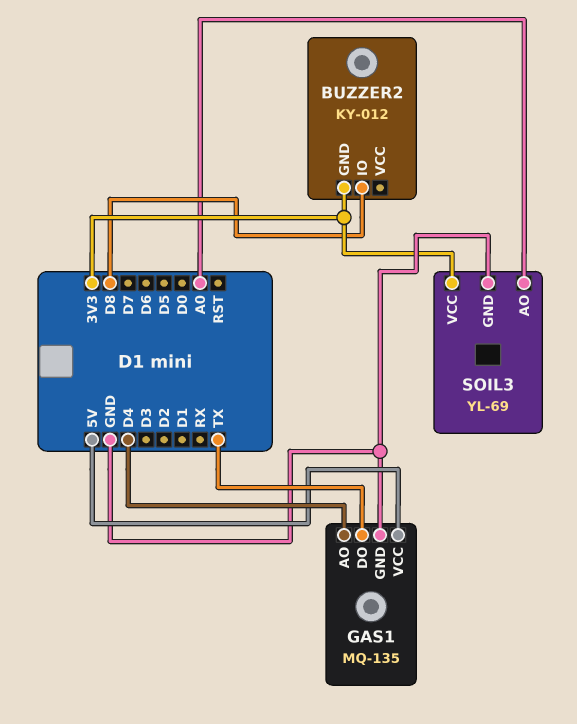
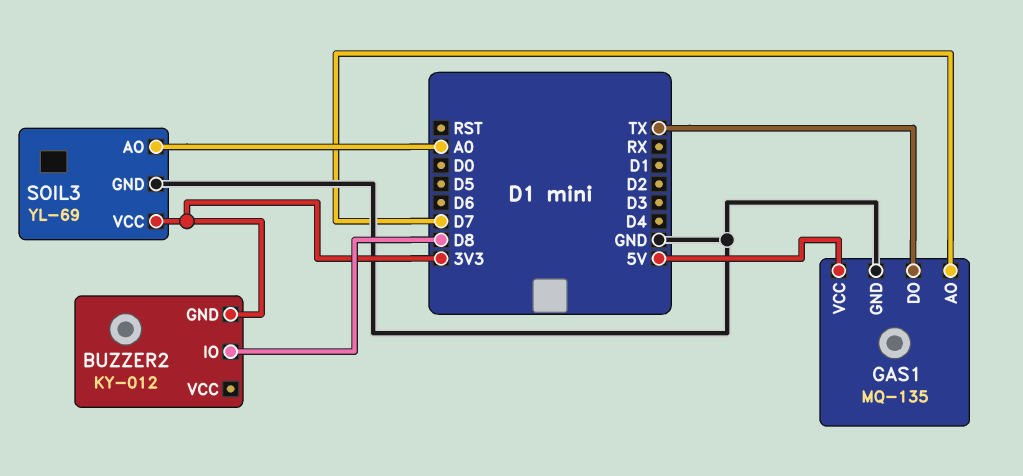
GAS1 pin AO: D4 -> D7

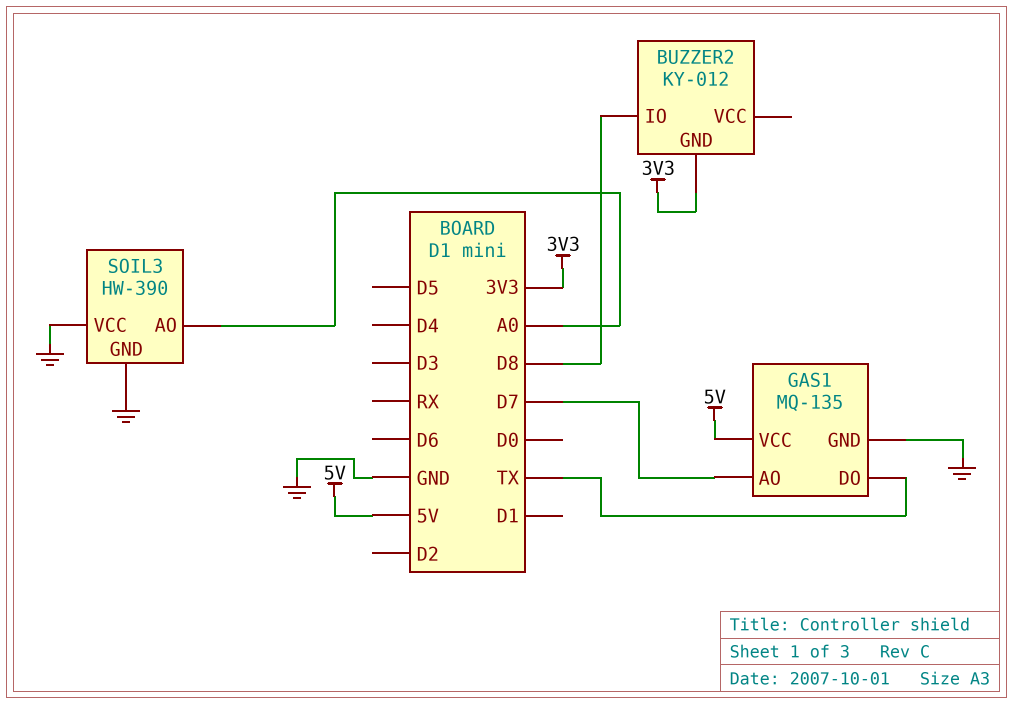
SOIL3: YL-69 -> HW-390
SOIL3 pin VCC: 3V3 -> GND

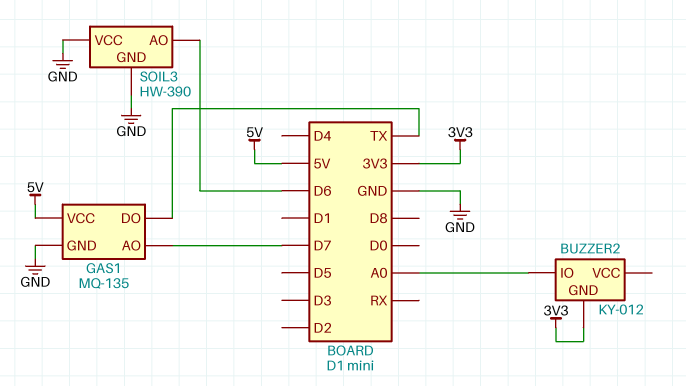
BUZZER2 pin IO: D8 -> A0
SOIL3 pin AO: A0 -> D6

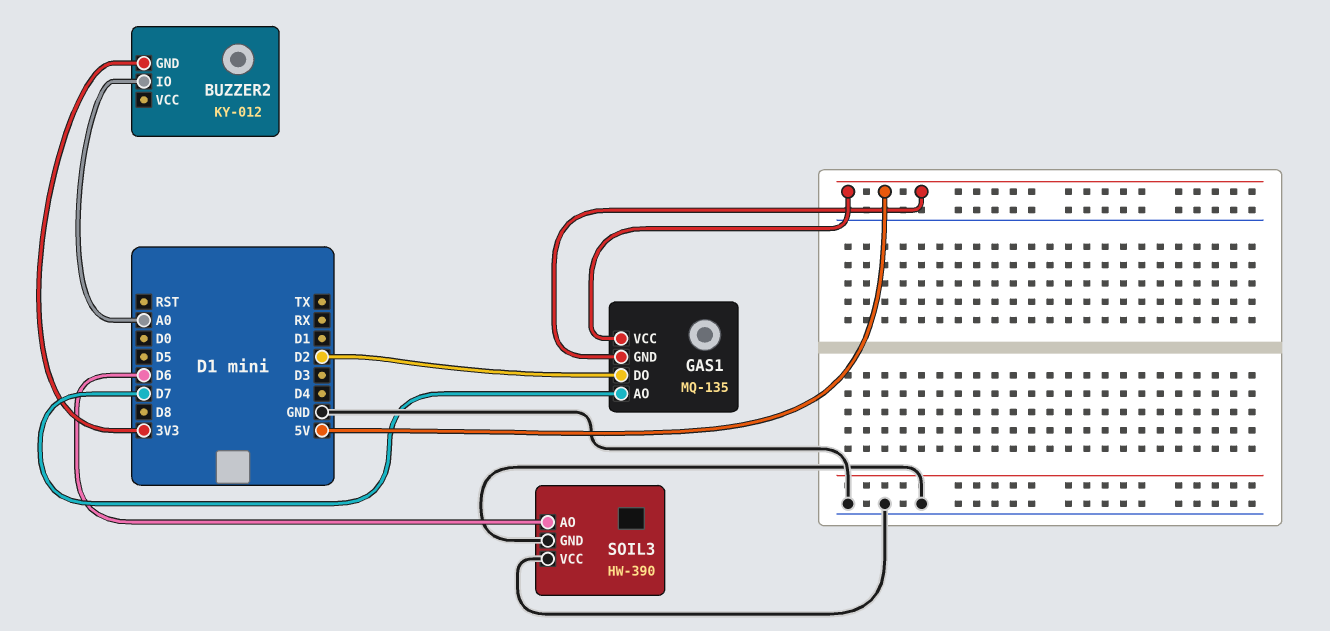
GAS1 pin DO: TX -> D2
GAS1 pin GND: GND -> 5V

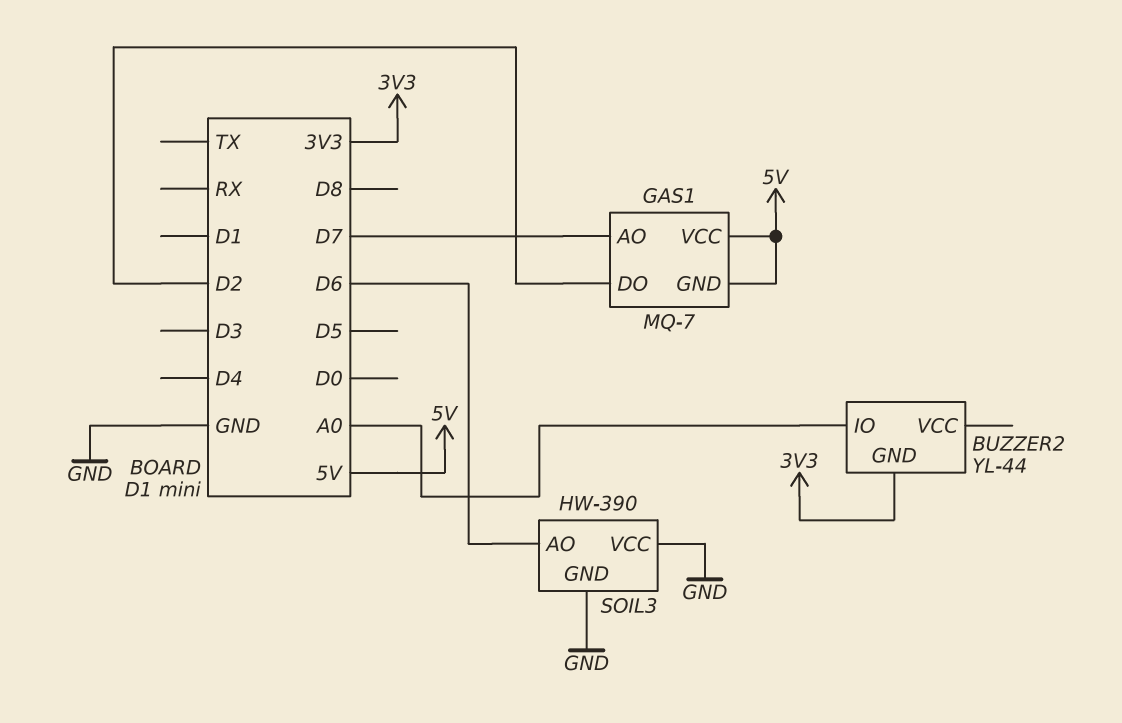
BUZZER2: KY-012 -> YL-44
GAS1: MQ-135 -> MQ-7

